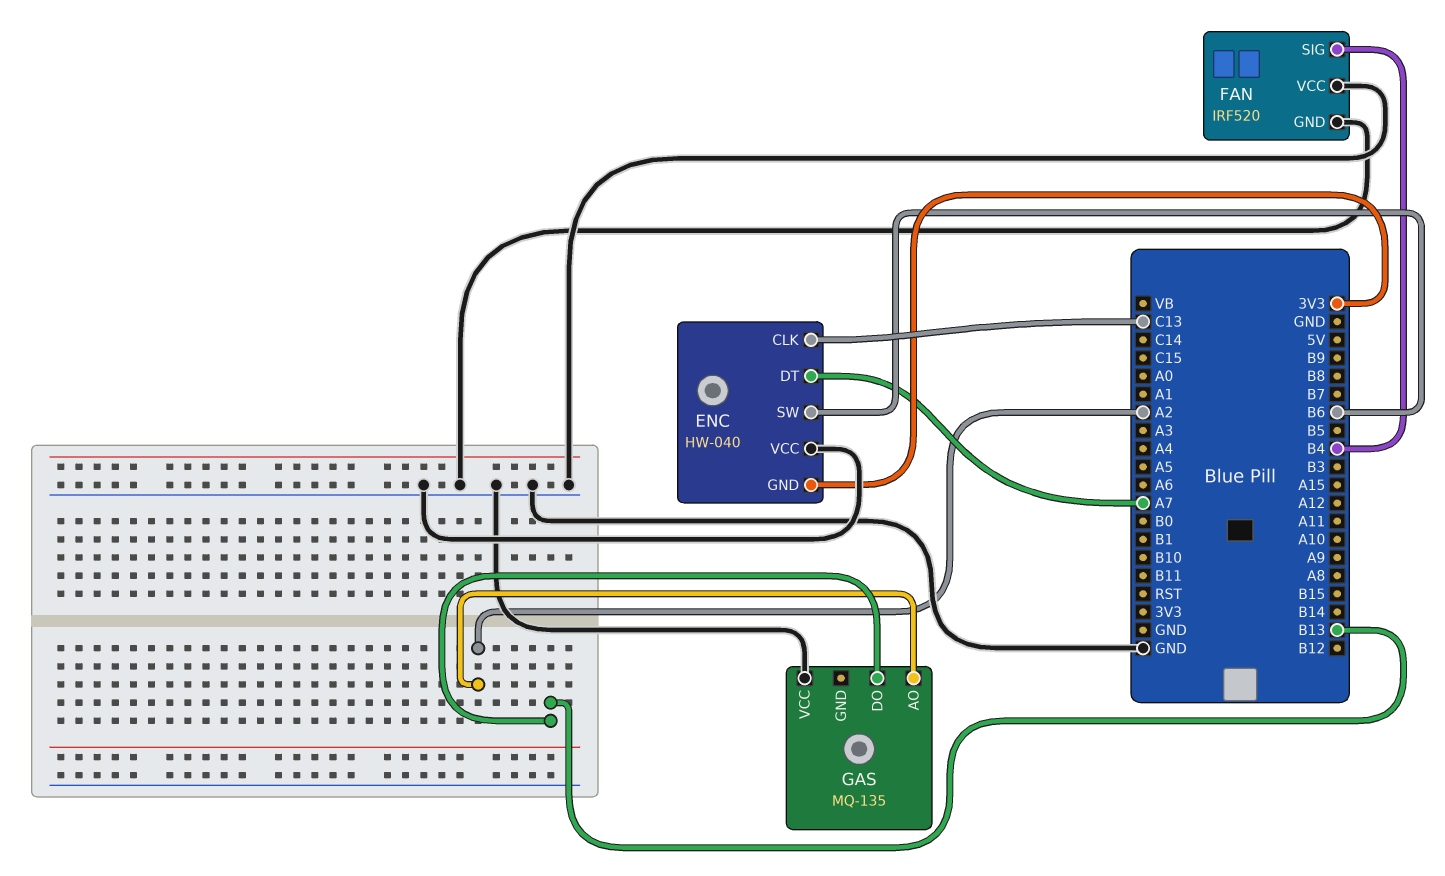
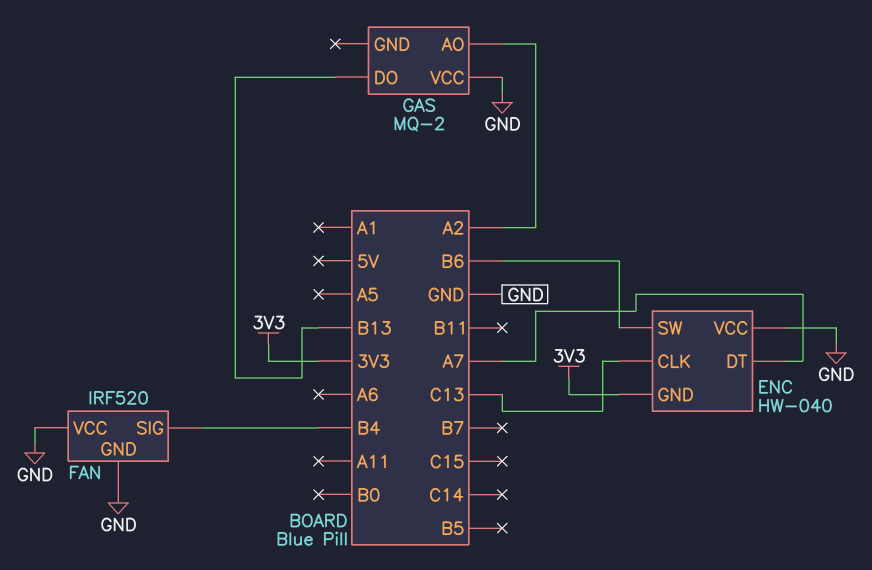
GAS: MQ-135 -> MQ-2

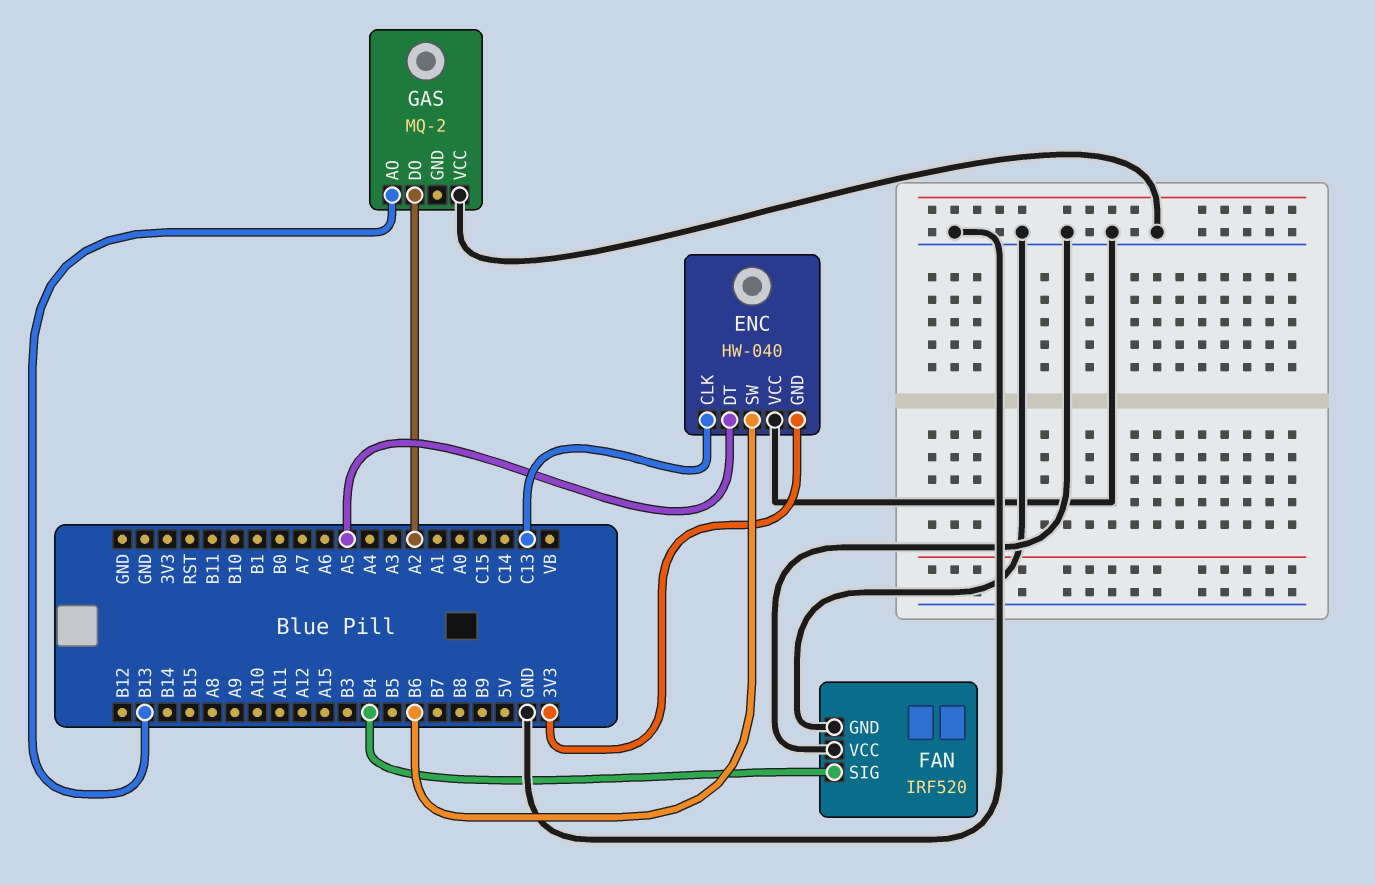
ENC pin DT: A7 -> A5
GAS pin AO: A2 -> B13
GAS pin DO: B13 -> A2

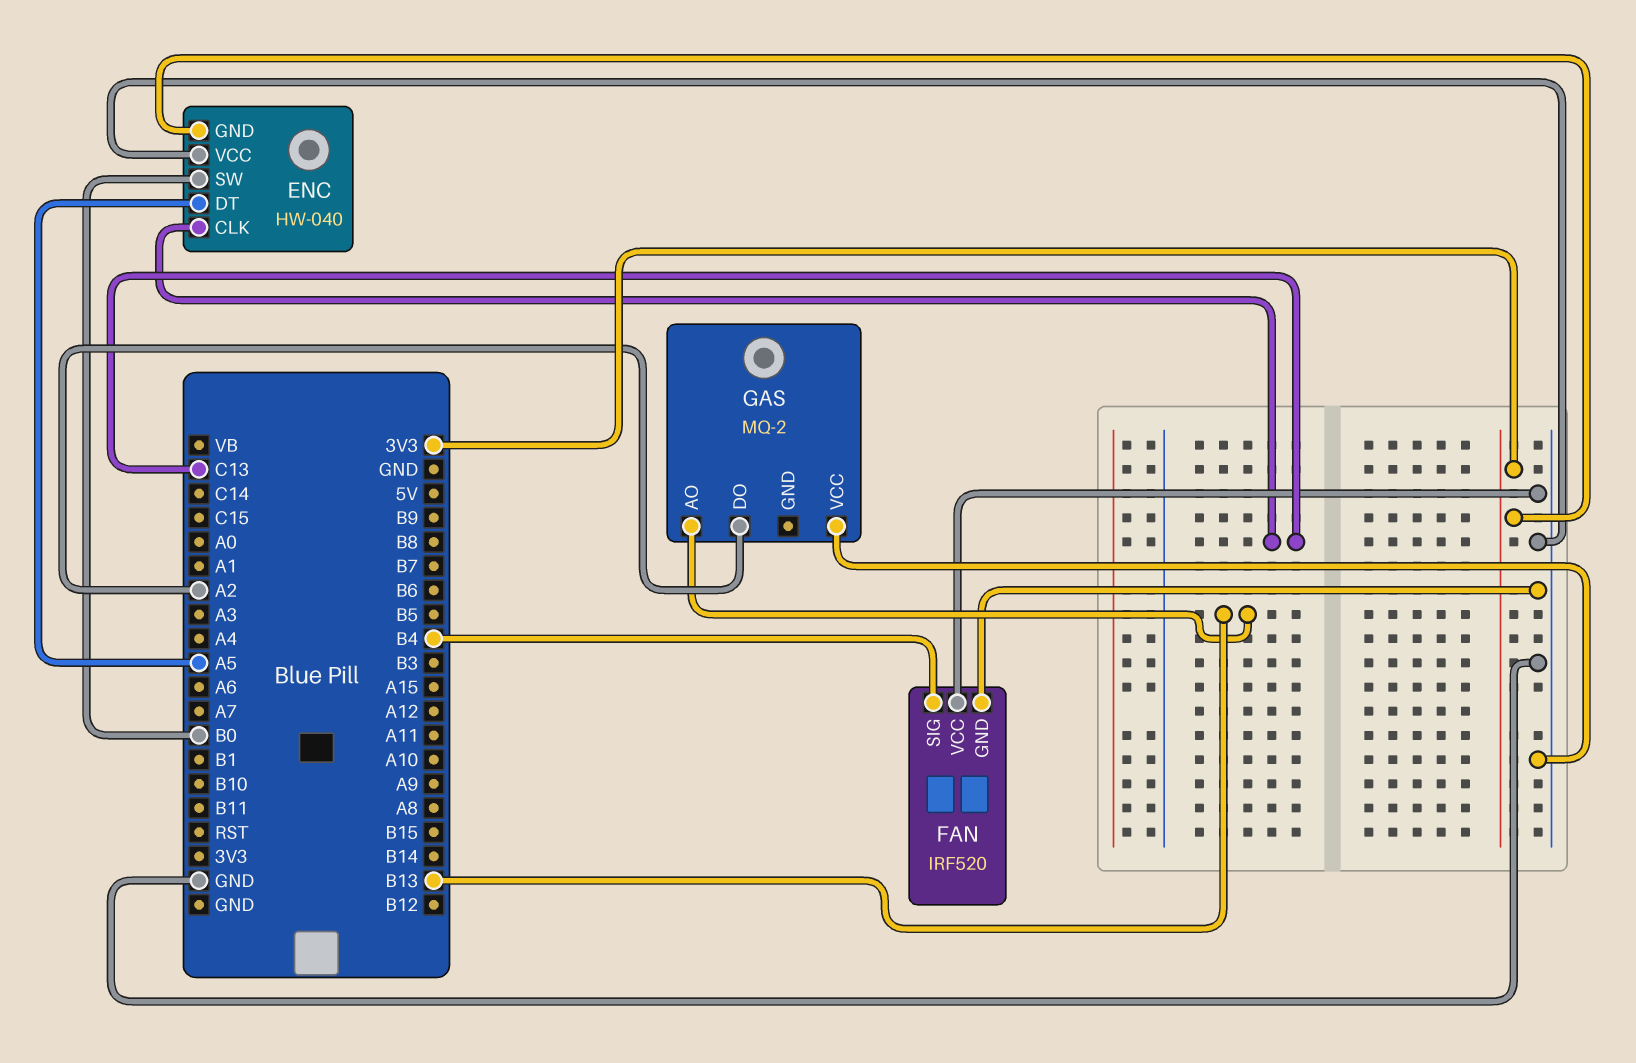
ENC pin SW: B6 -> B0

